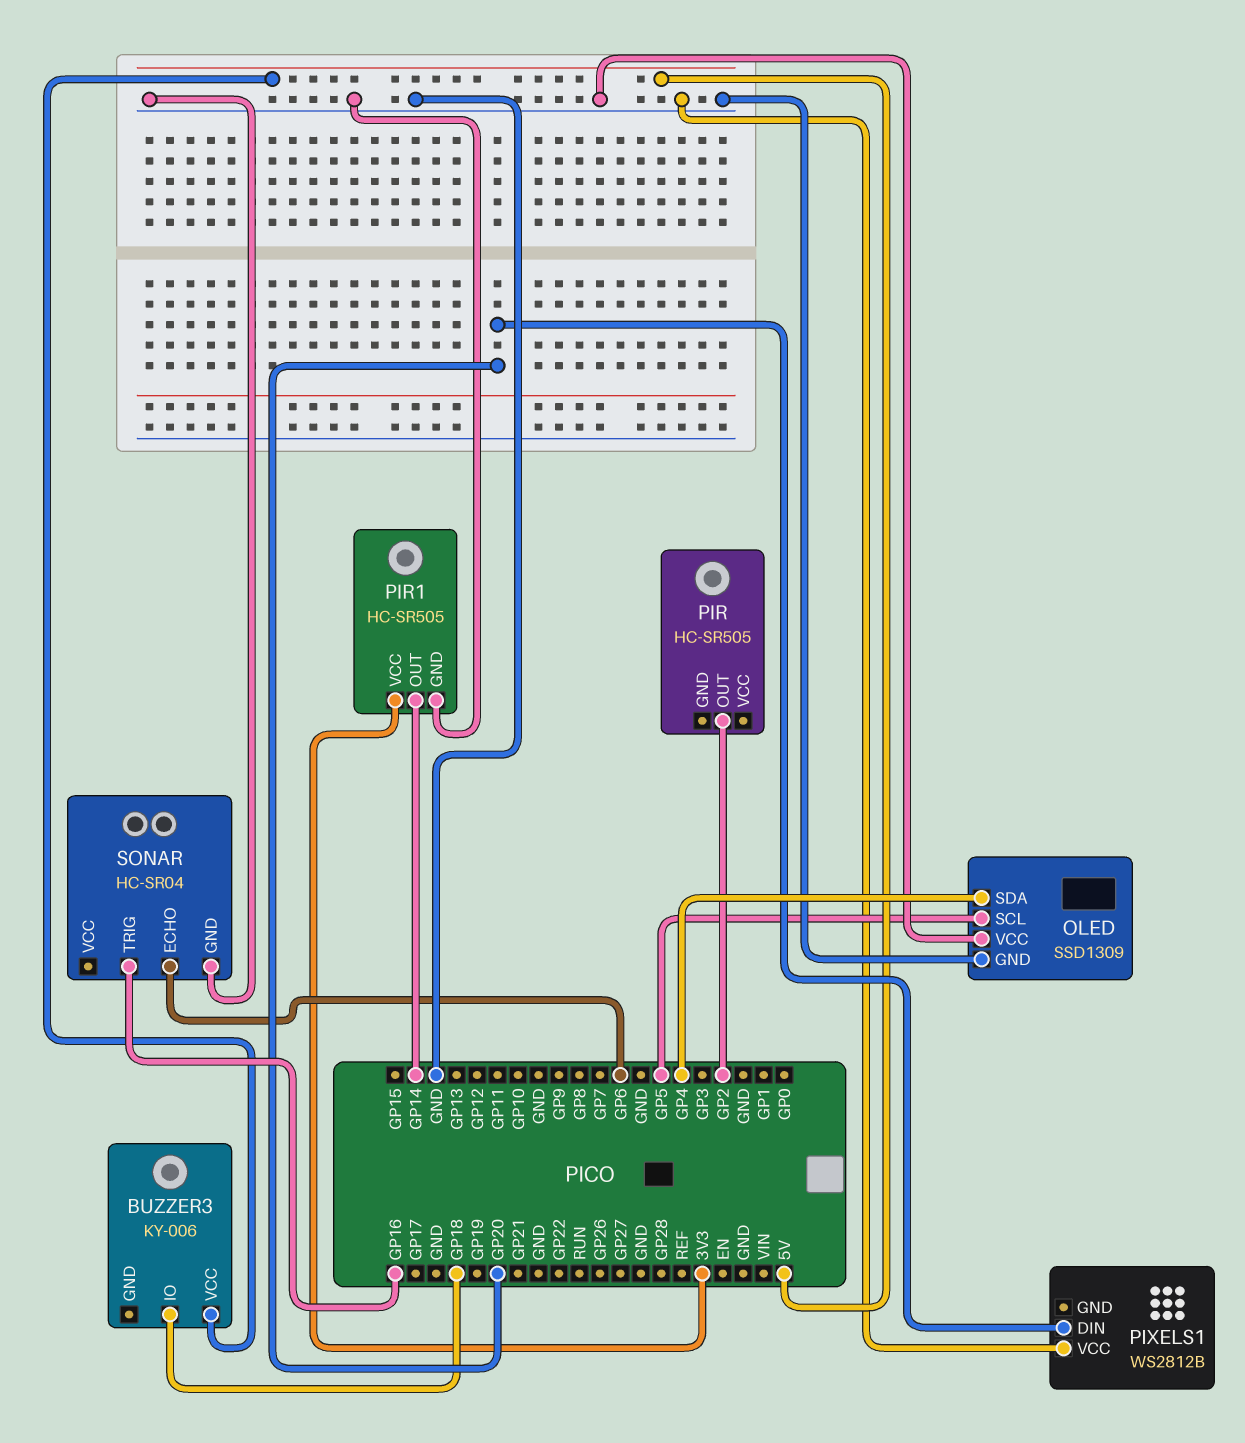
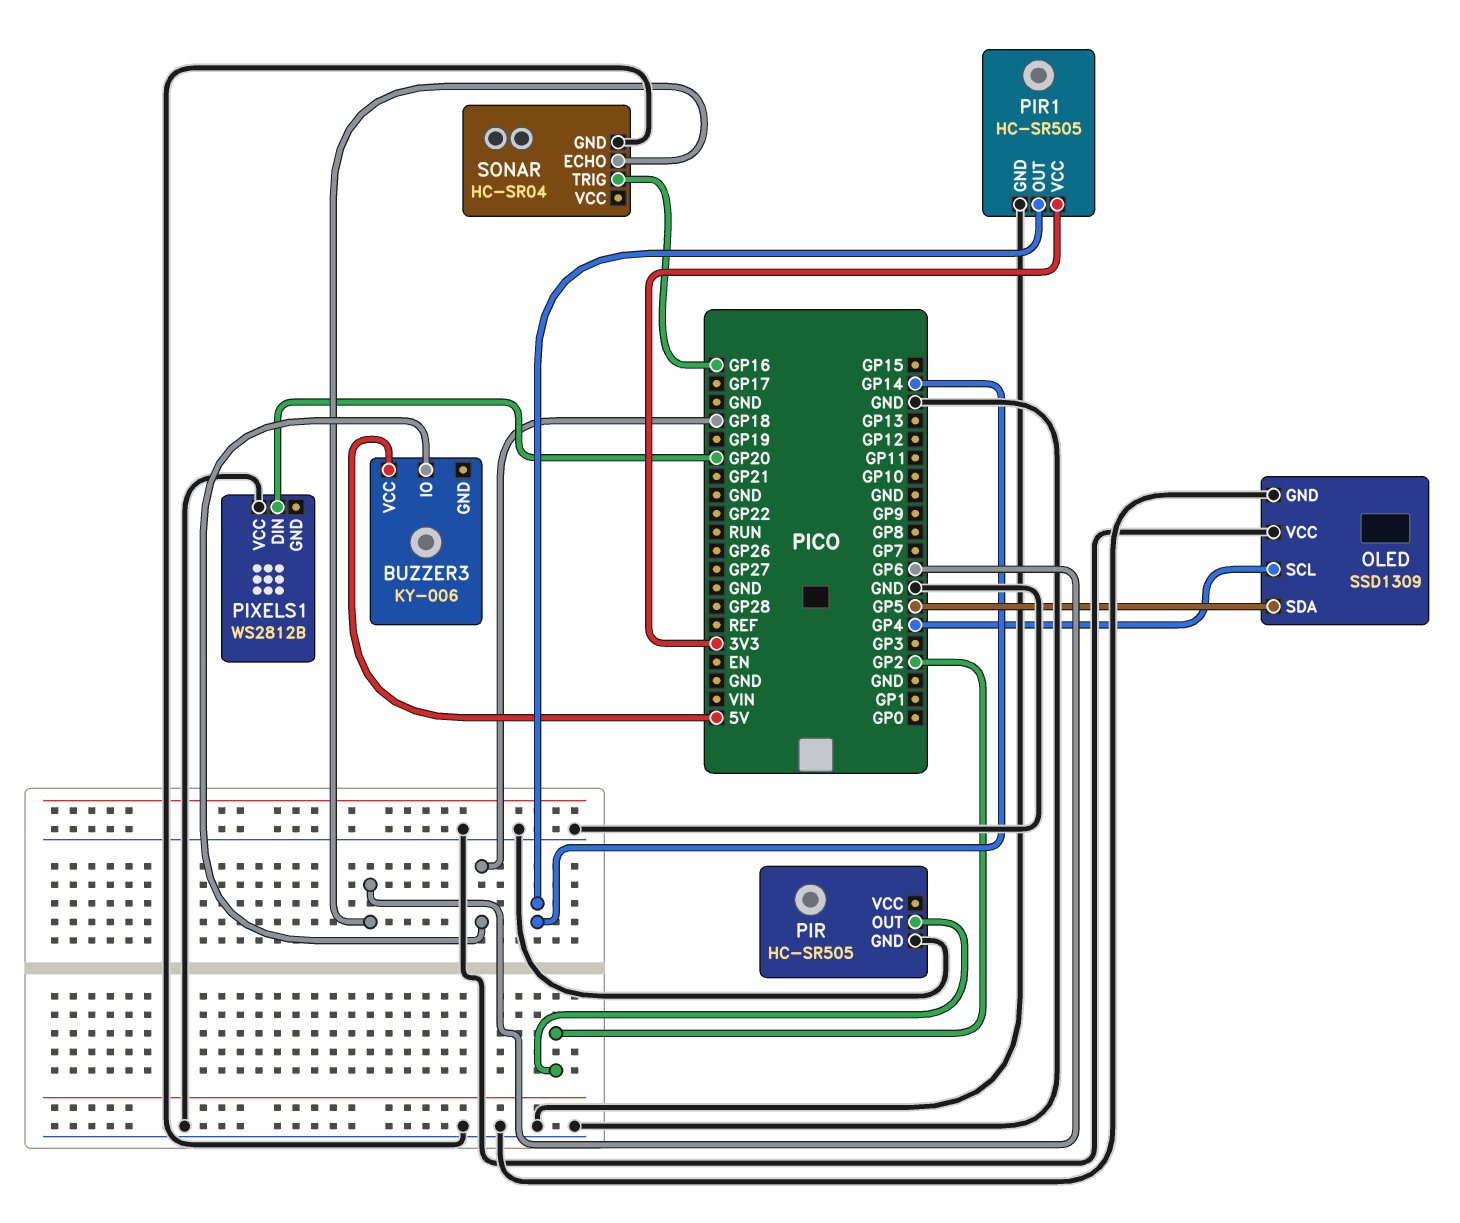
OLED pin SCL: GP5 -> GP4
OLED pin SDA: GP4 -> GP5
PIR pin GND: none -> GND

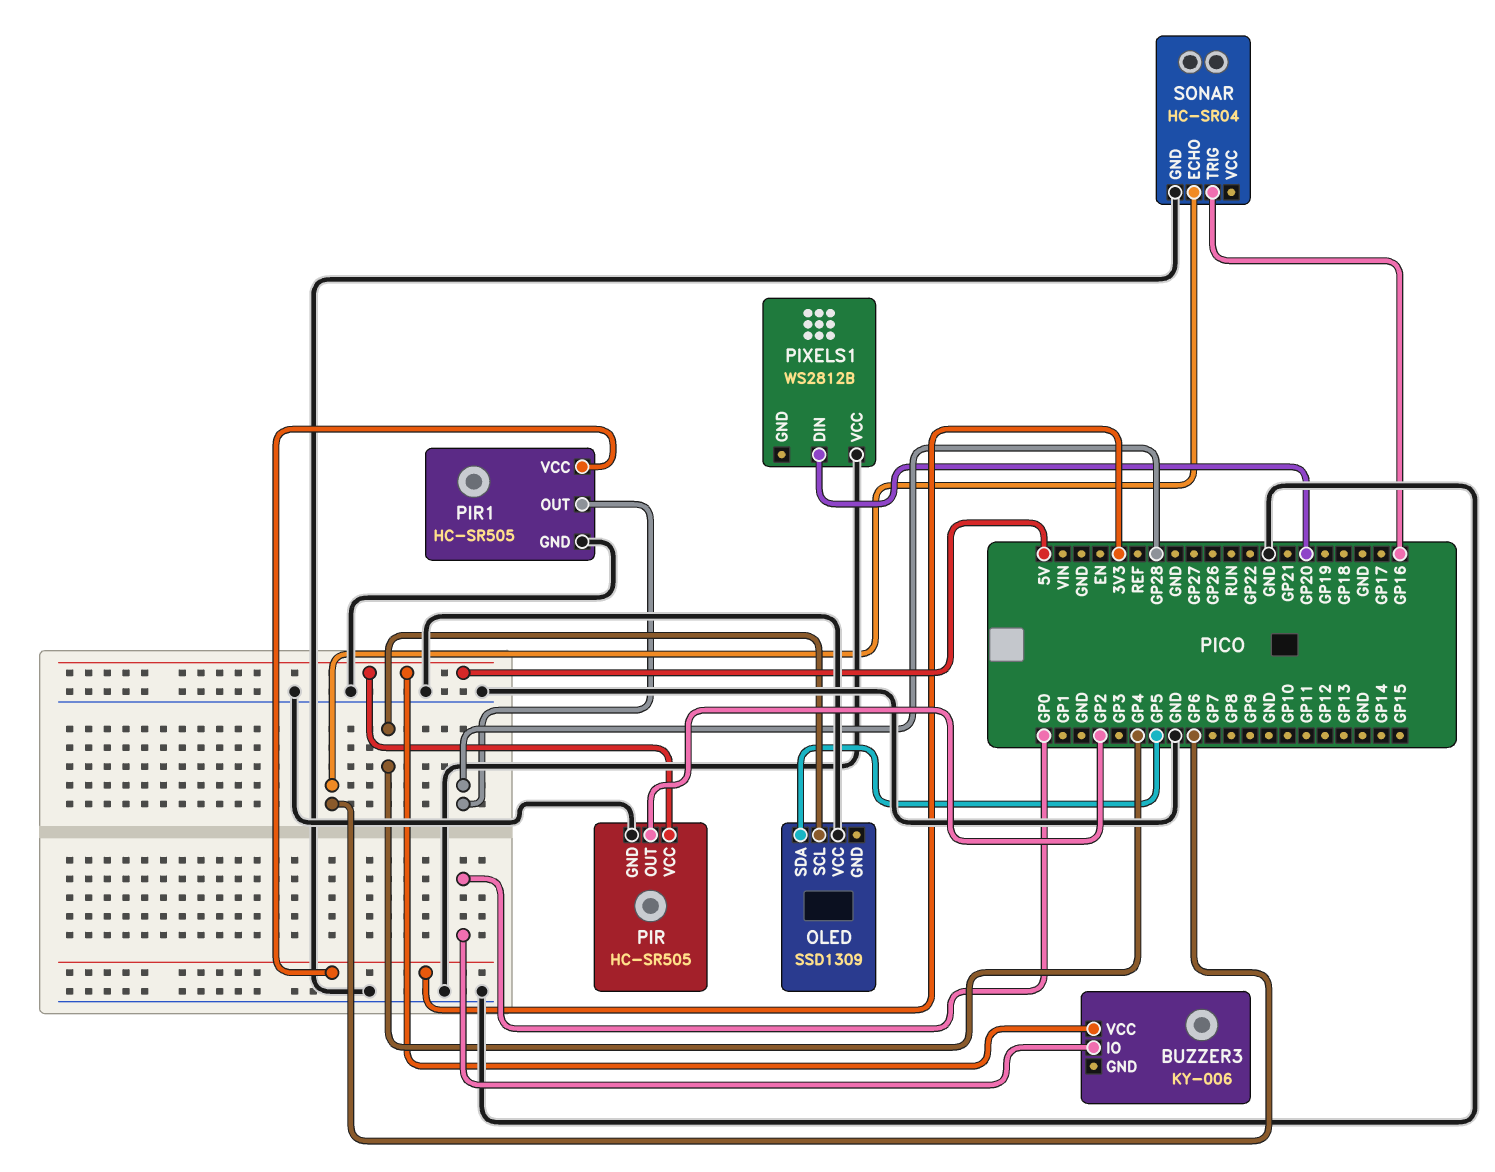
BUZZER3 pin IO: GP18 -> GP0
OLED pin GND: GND -> none
PIR pin VCC: none -> 5V
PIR1 pin OUT: GP14 -> GP28

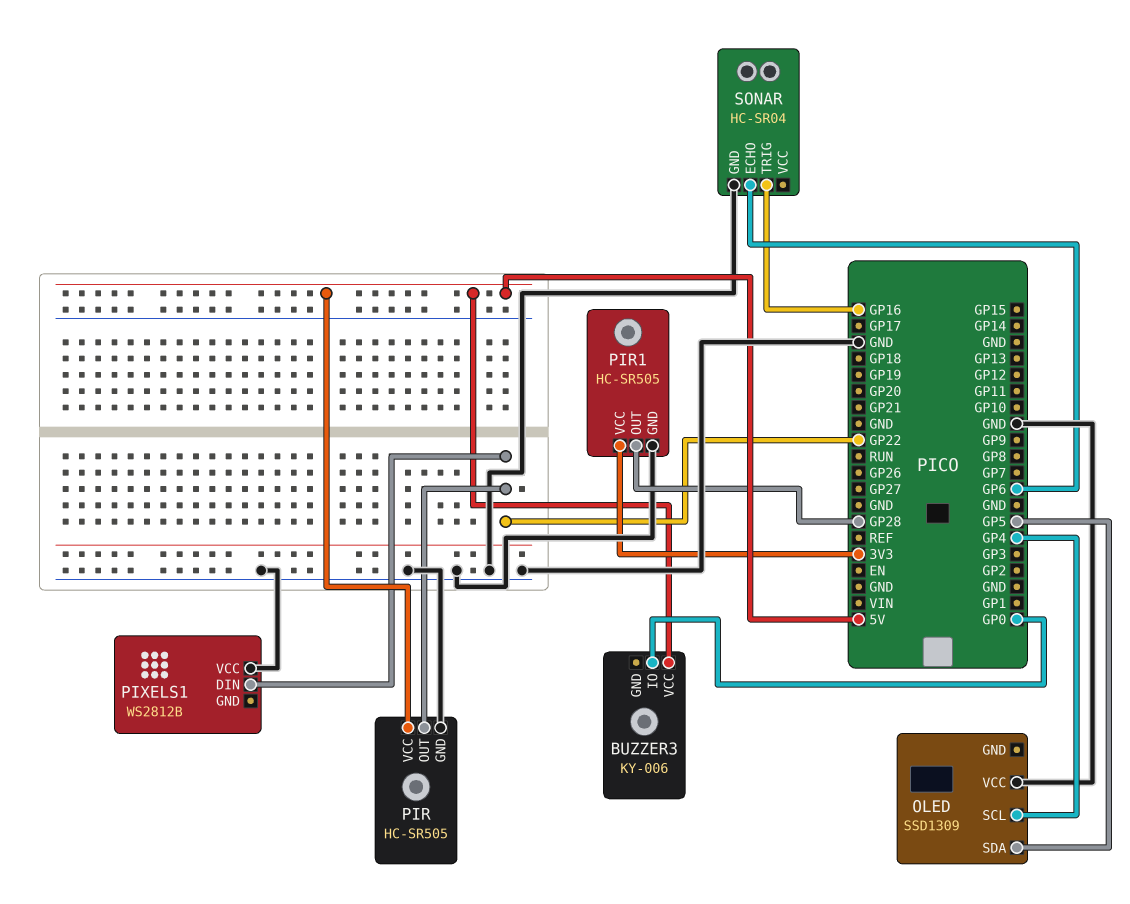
PIR pin OUT: GP2 -> GP22
PIXELS1 pin DIN: GP20 -> GP22

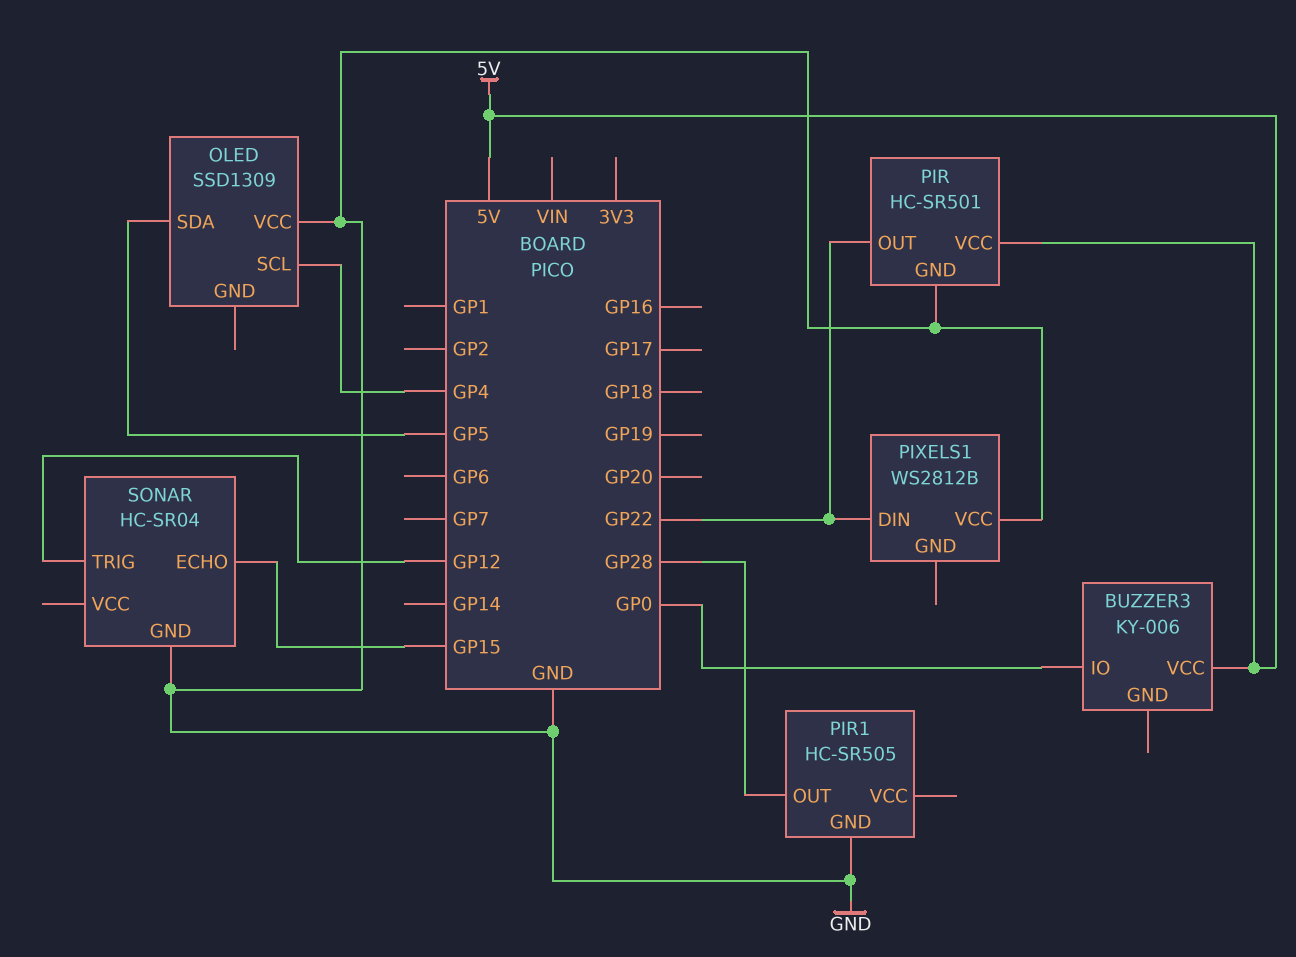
PIR: HC-SR505 -> HC-SR501
PIR1 pin VCC: 3V3 -> none
SONAR pin ECHO: GP6 -> GP15
SONAR pin TRIG: GP16 -> GP12

